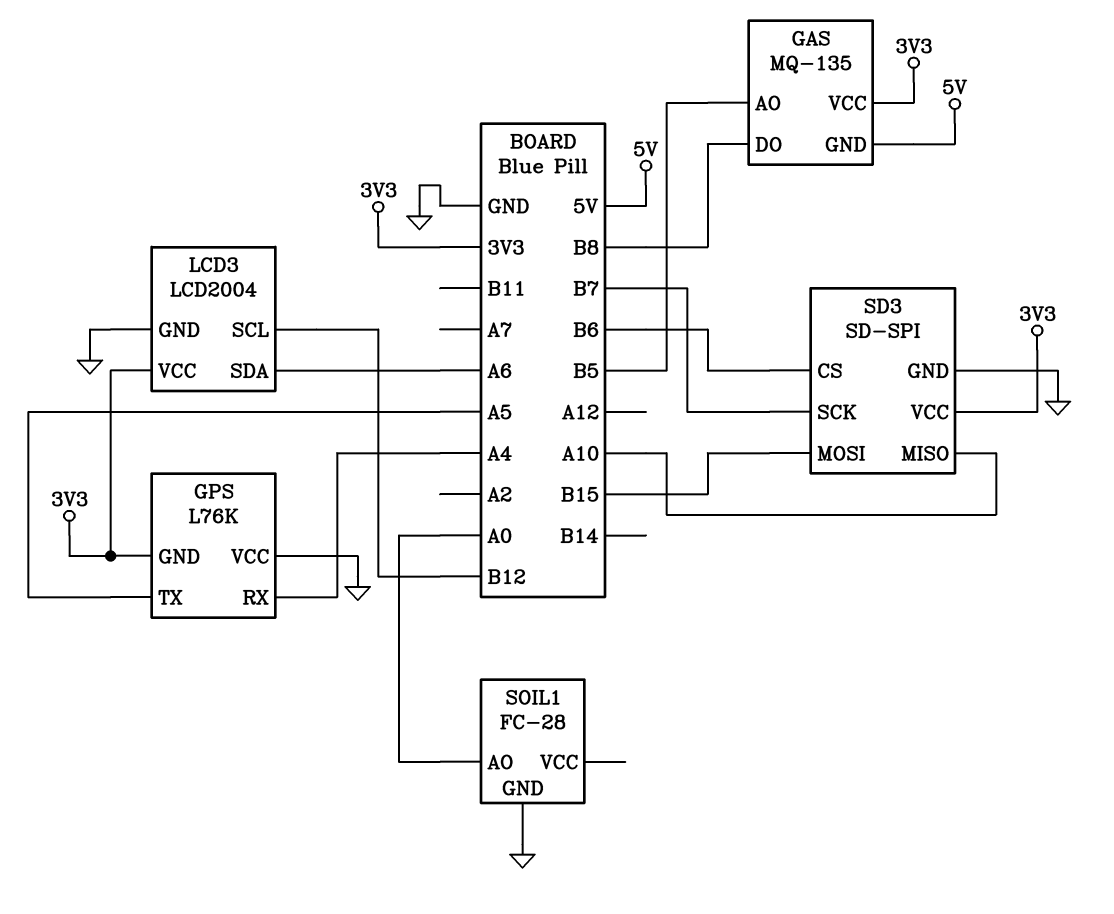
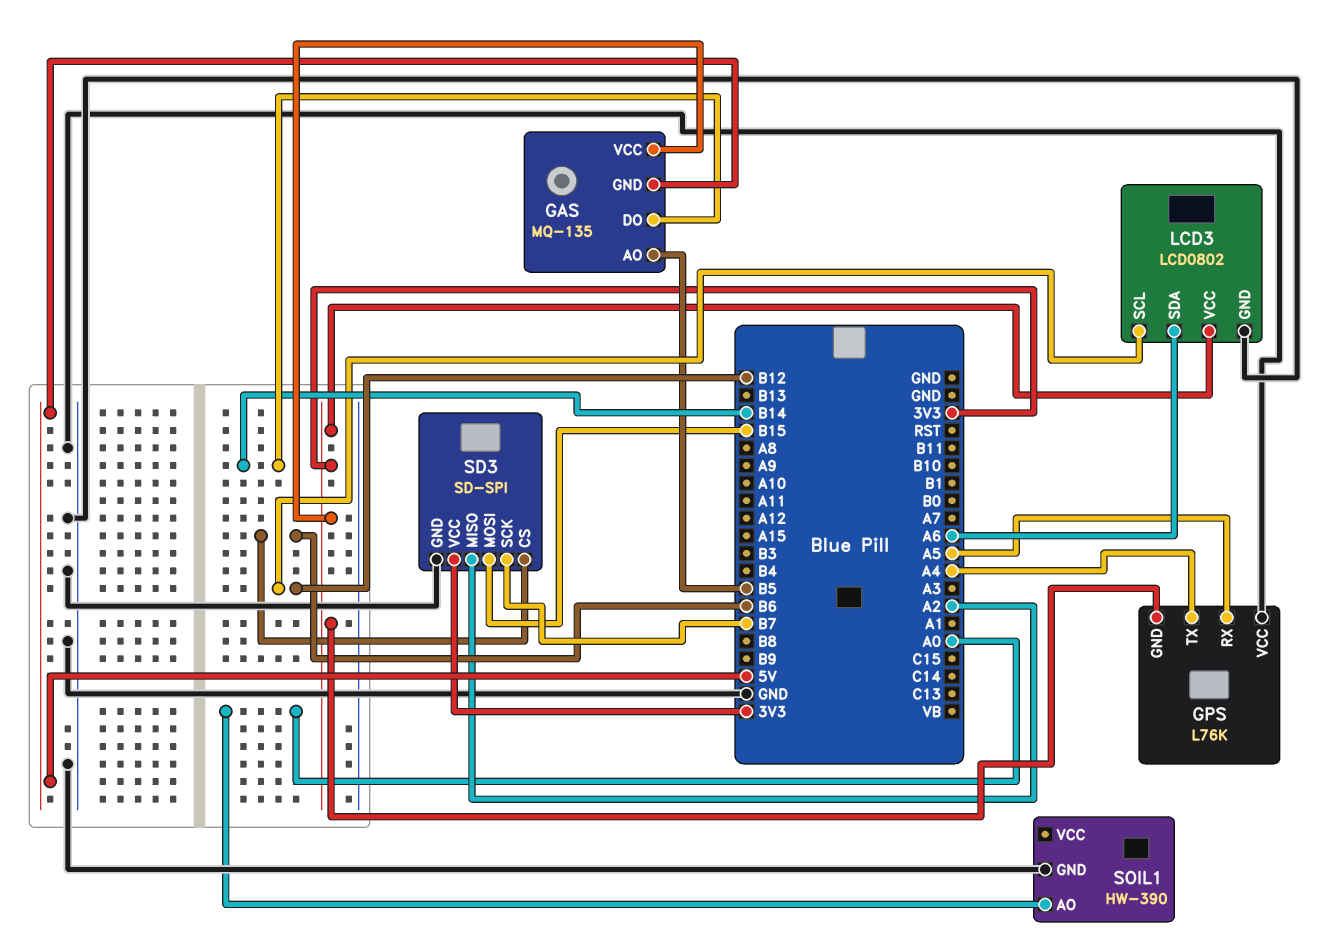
GAS pin DO: B8 -> B14
GPS pin RX: A4 -> A5
GPS pin TX: A5 -> A4
LCD3: LCD2004 -> LCD0802
SD3 pin MISO: A10 -> A2
SOIL1: FC-28 -> HW-390

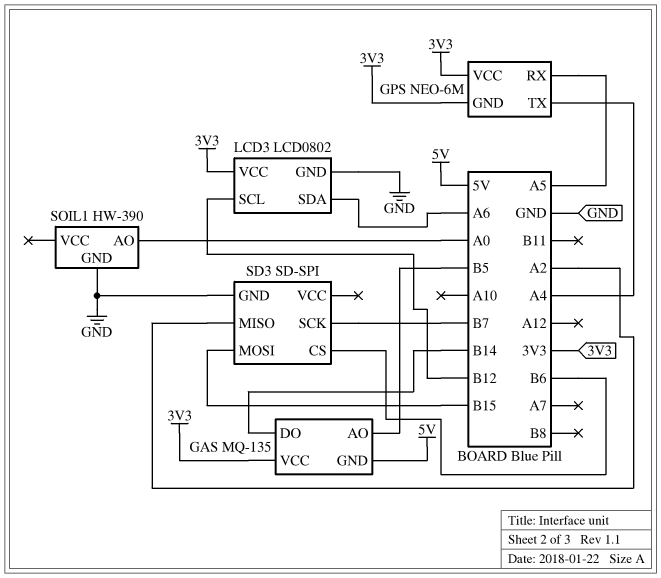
GPS: L76K -> NEO-6M
GPS pin VCC: GND -> 3V3
SD3 pin VCC: 3V3 -> none

